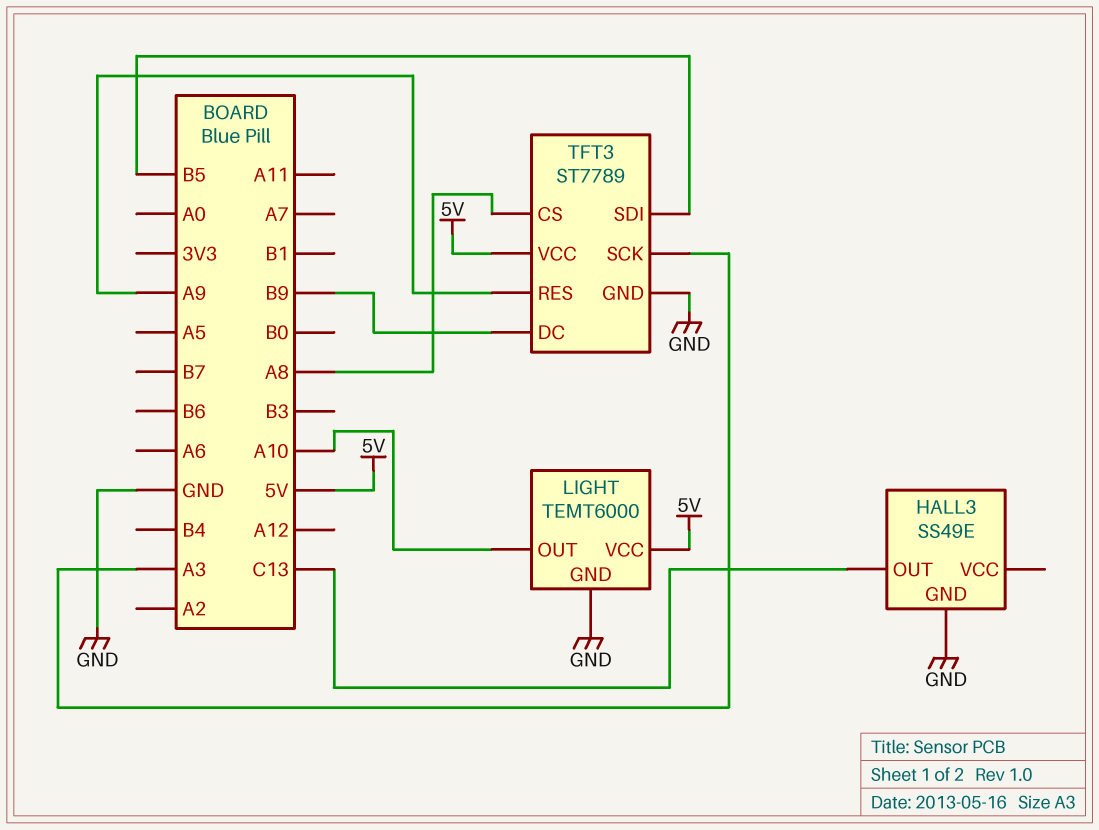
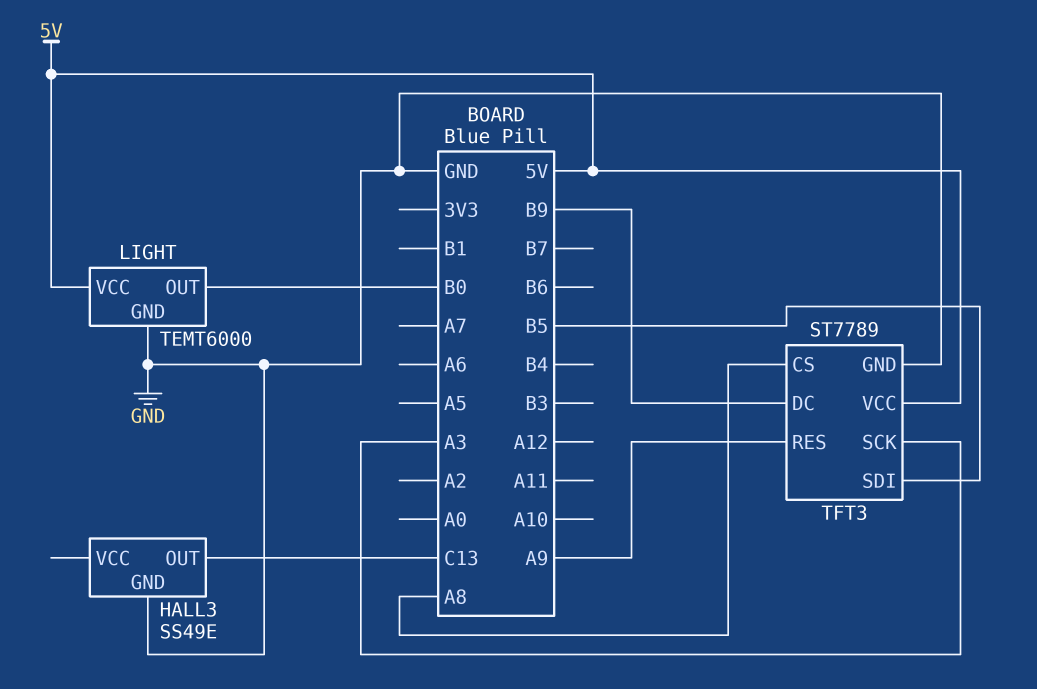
LIGHT pin OUT: A10 -> B0

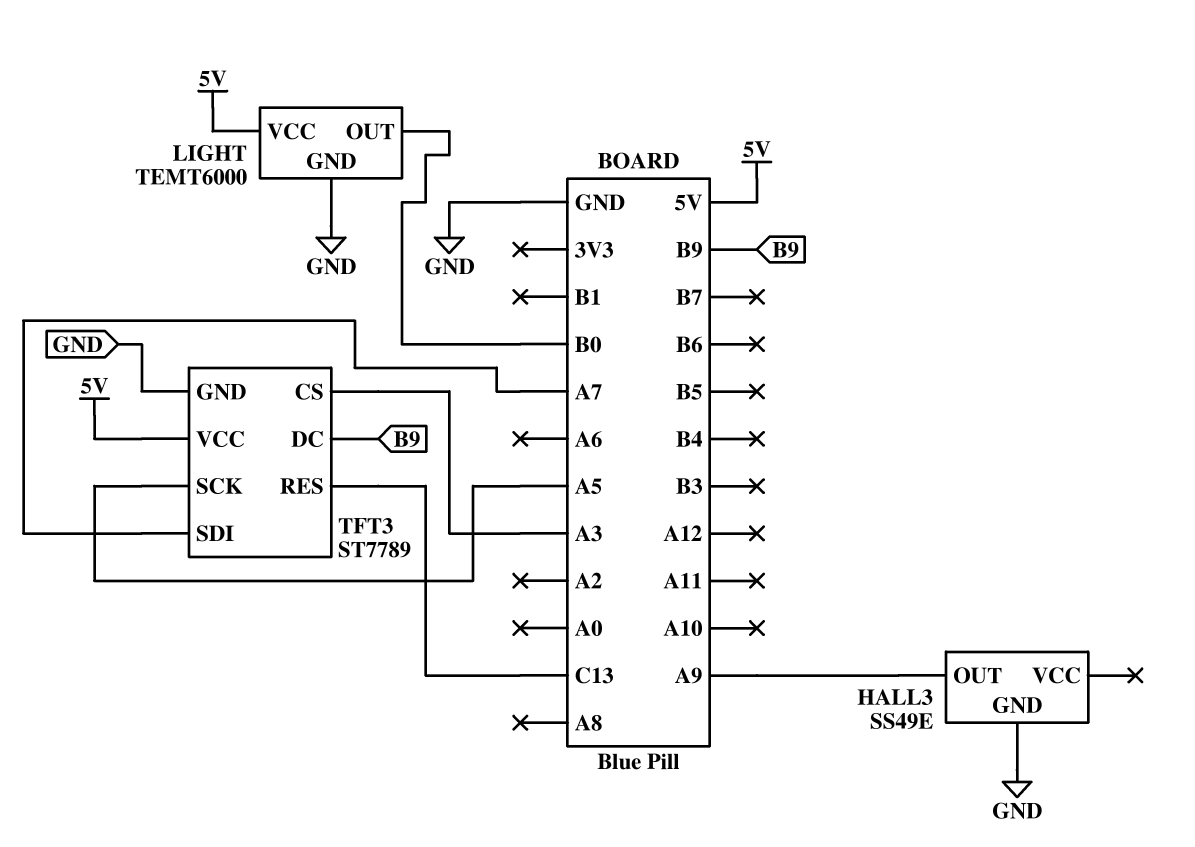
HALL3 pin OUT: C13 -> A9
TFT3 pin CS: A8 -> A3
TFT3 pin RES: A9 -> C13
TFT3 pin SCK: A3 -> A5
TFT3 pin SDI: B5 -> A7

